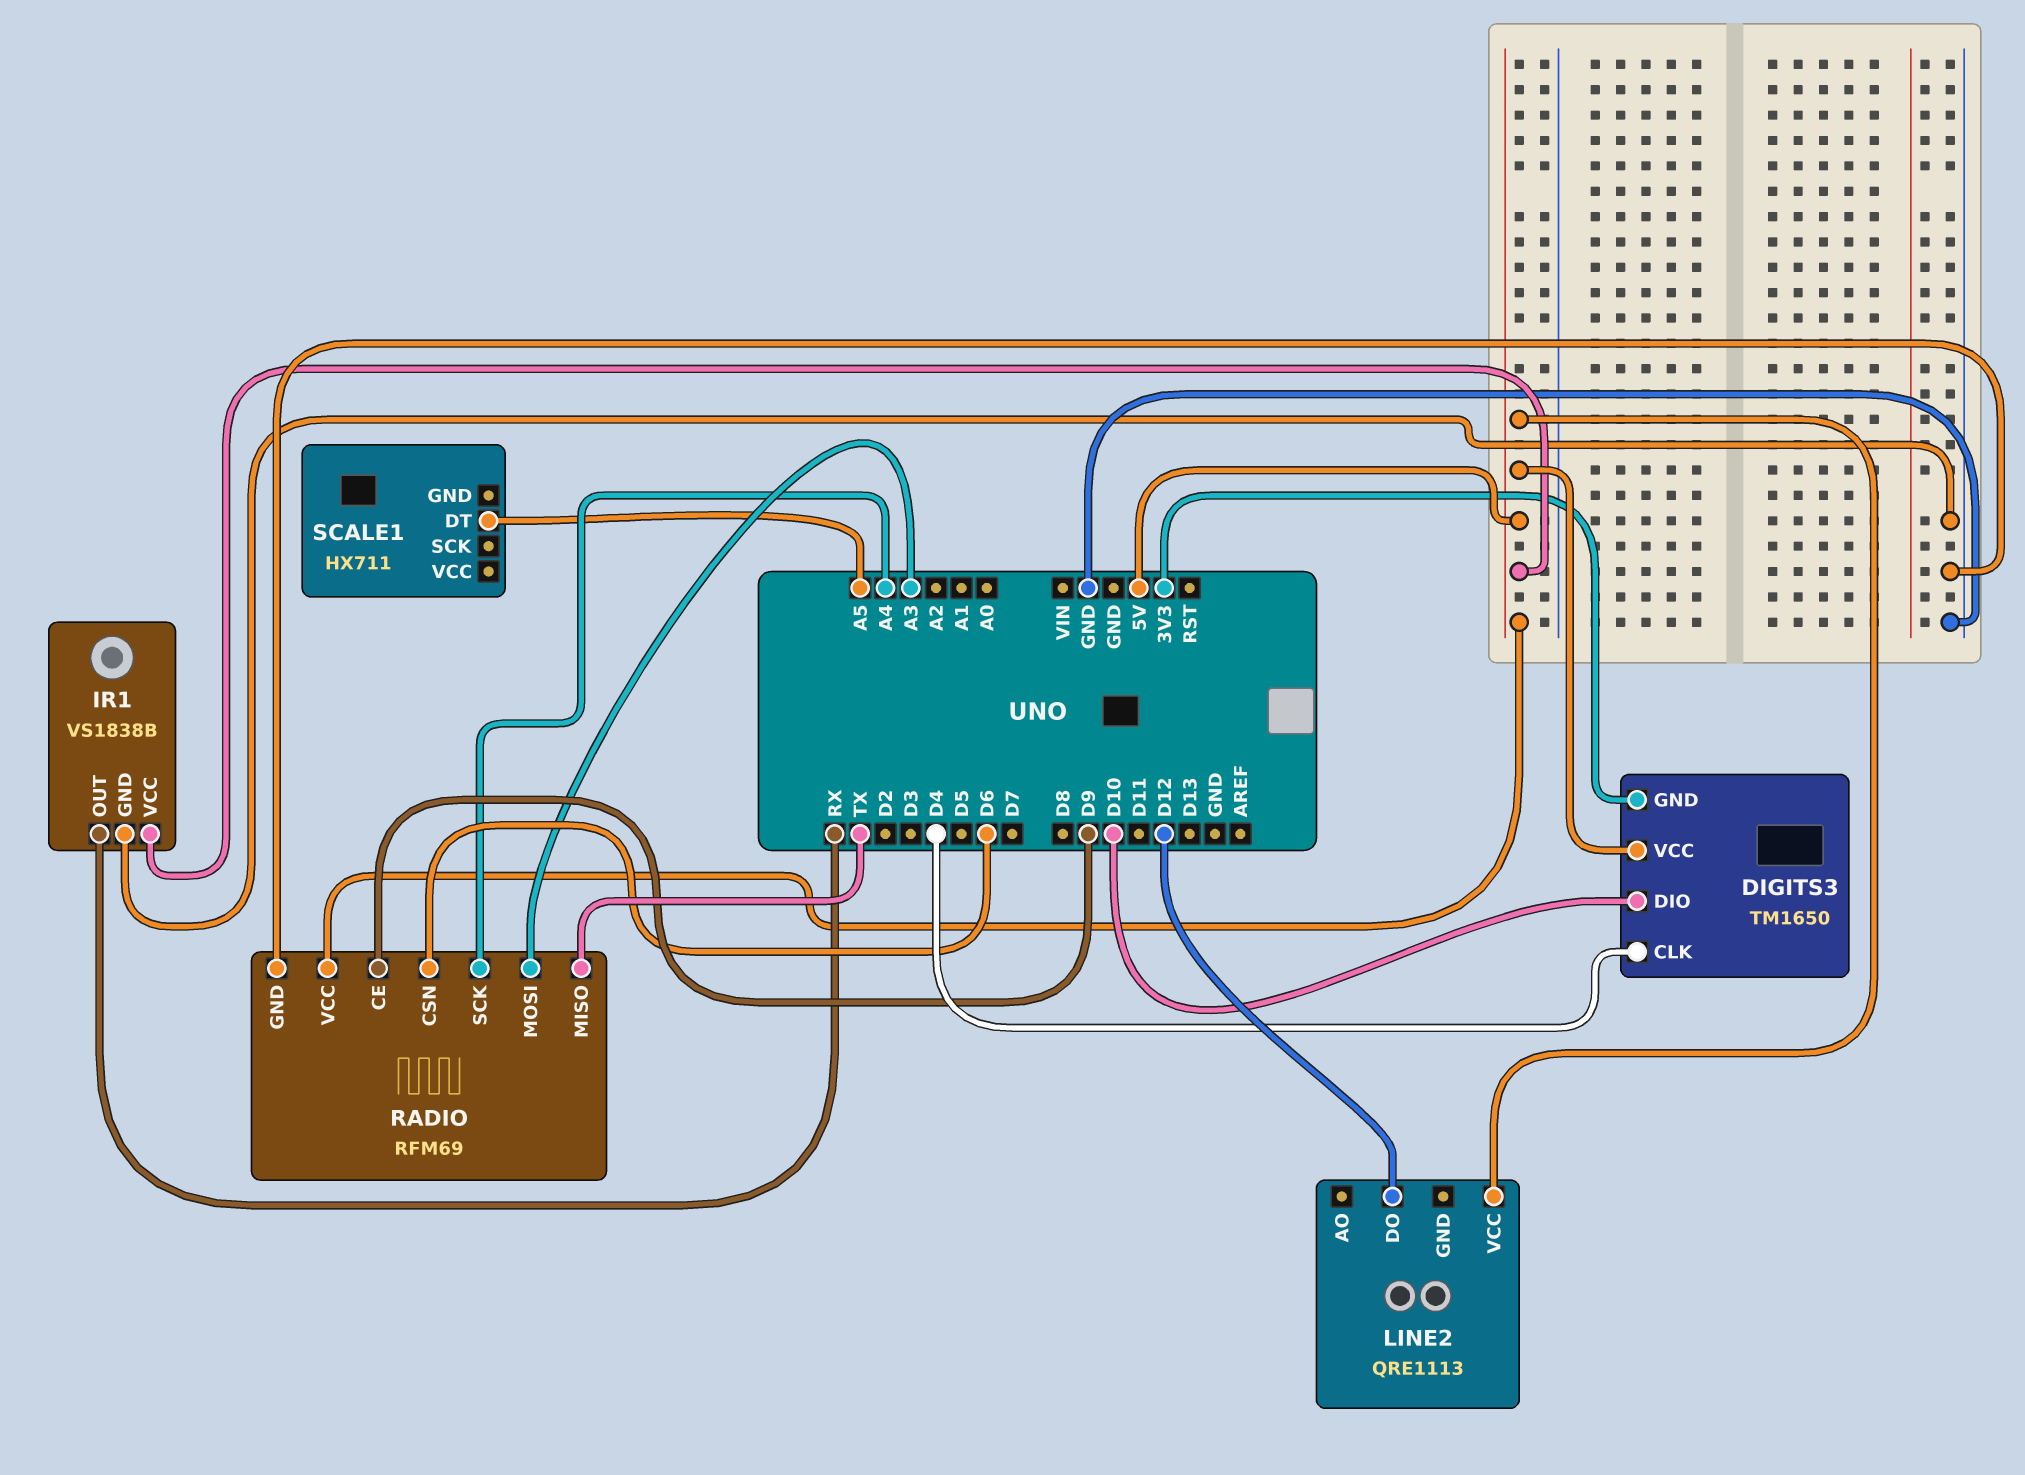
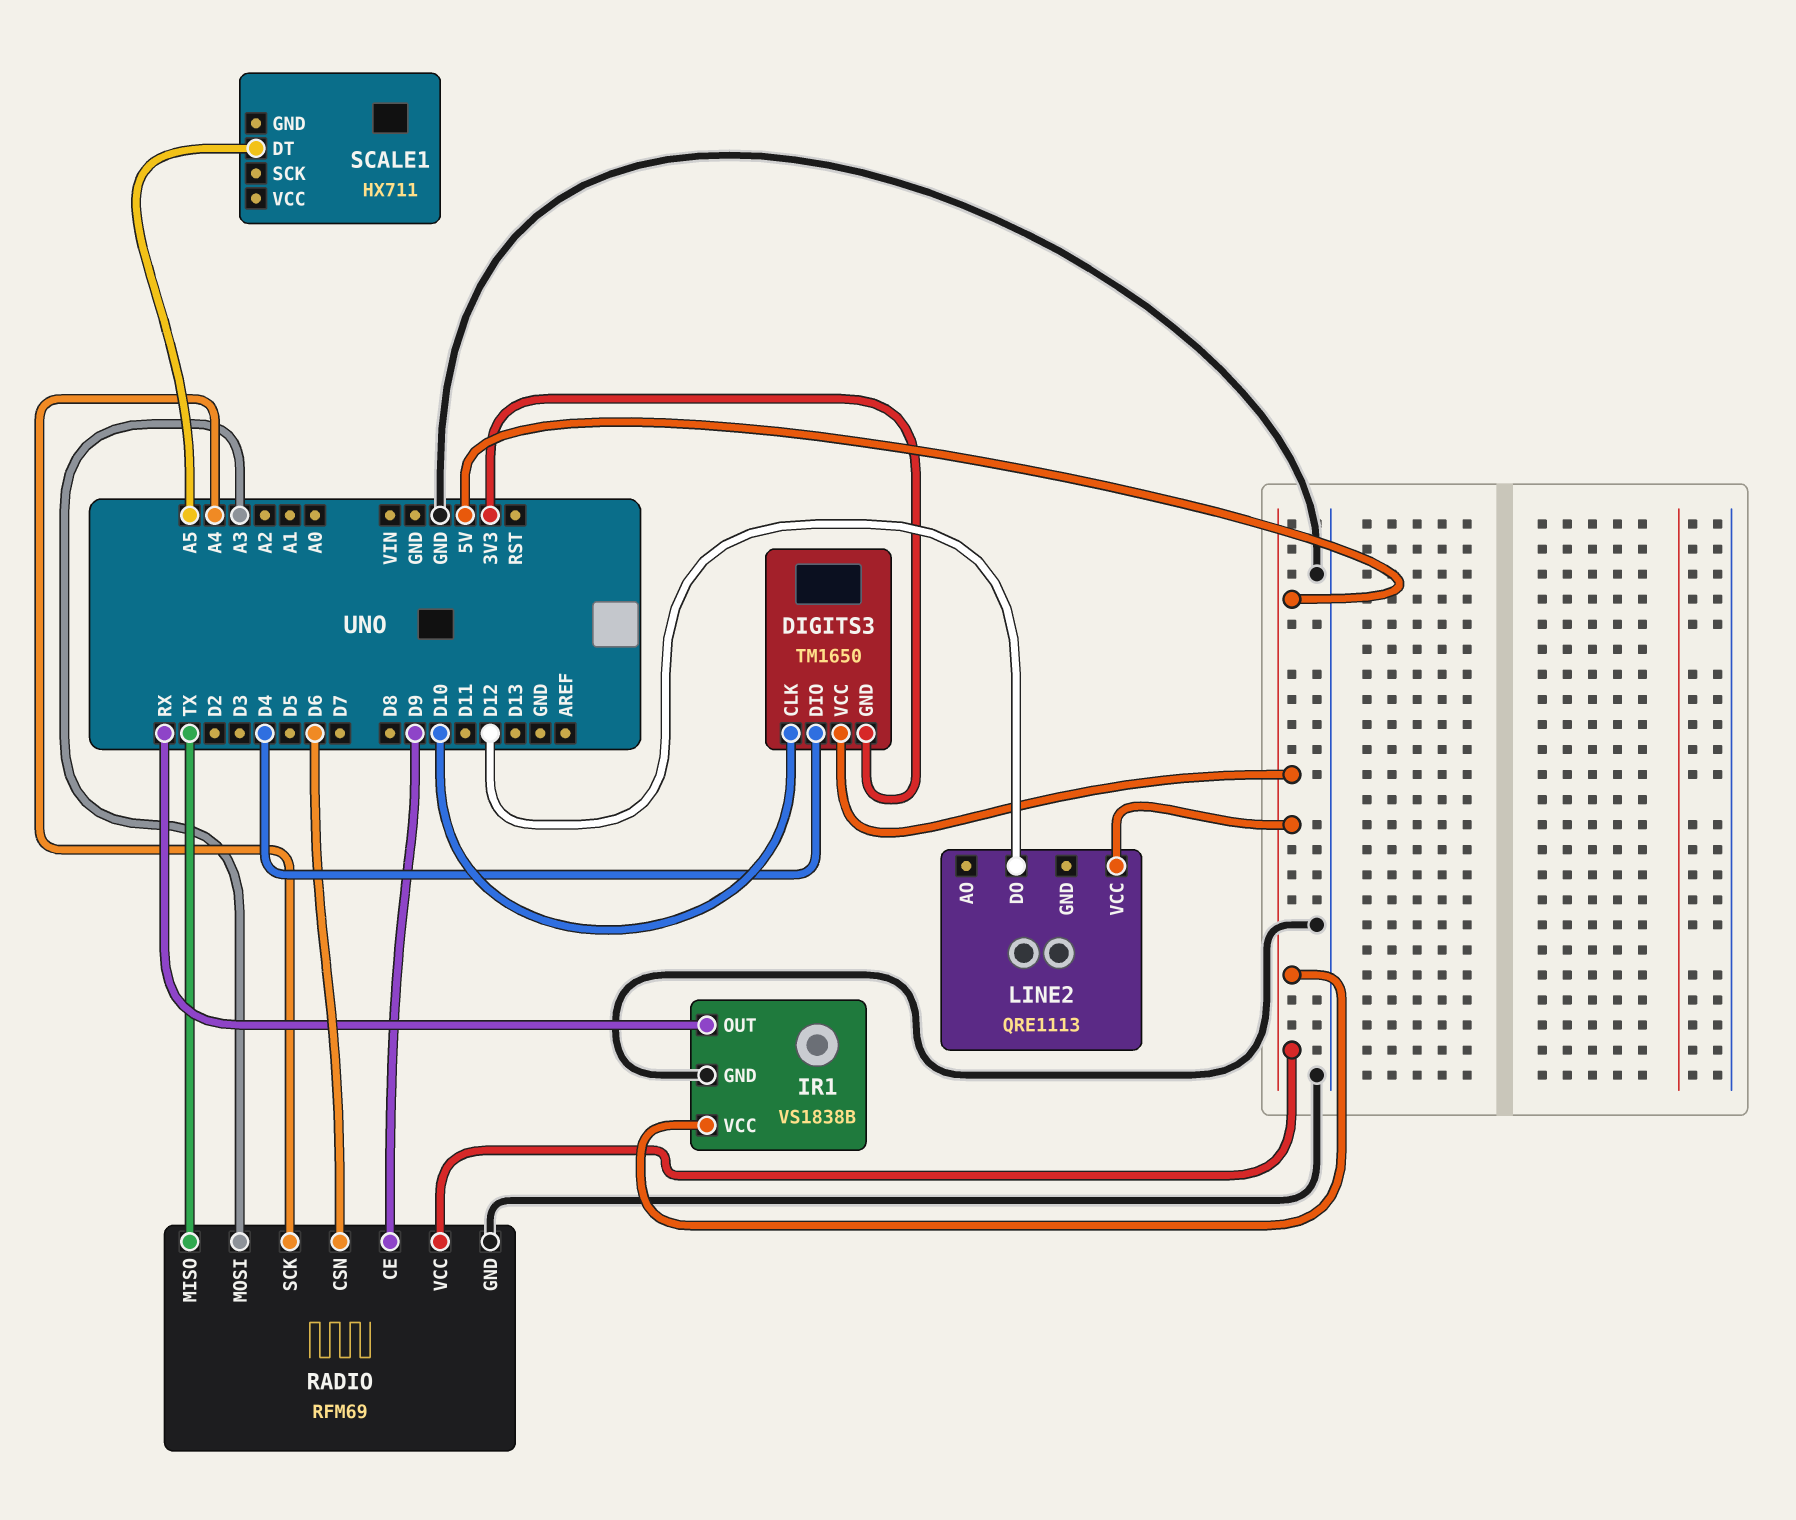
DIGITS3 pin CLK: D4 -> D10
DIGITS3 pin DIO: D10 -> D4

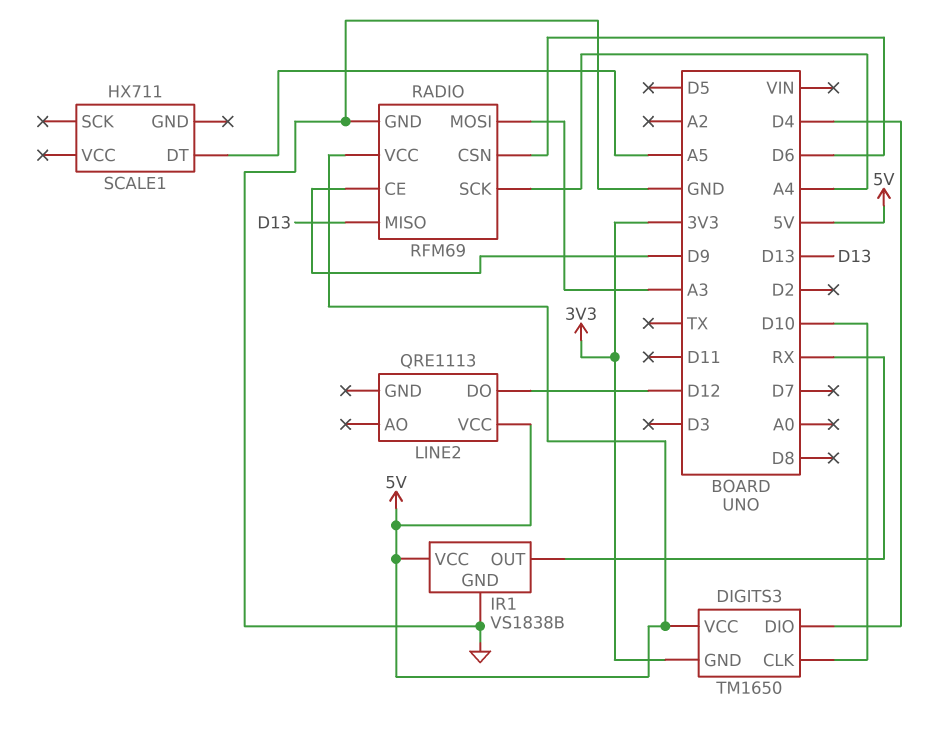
RADIO pin MISO: TX -> D13

